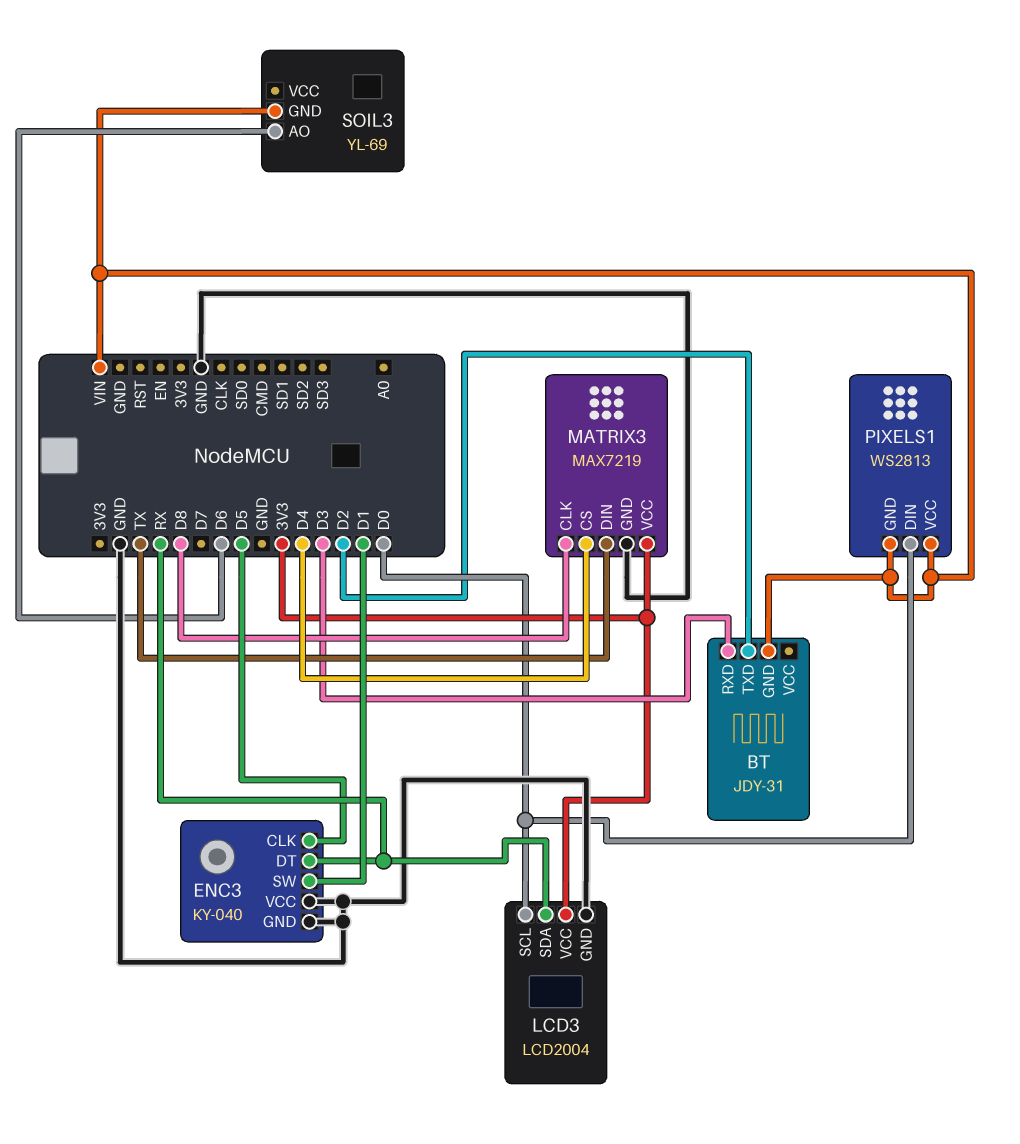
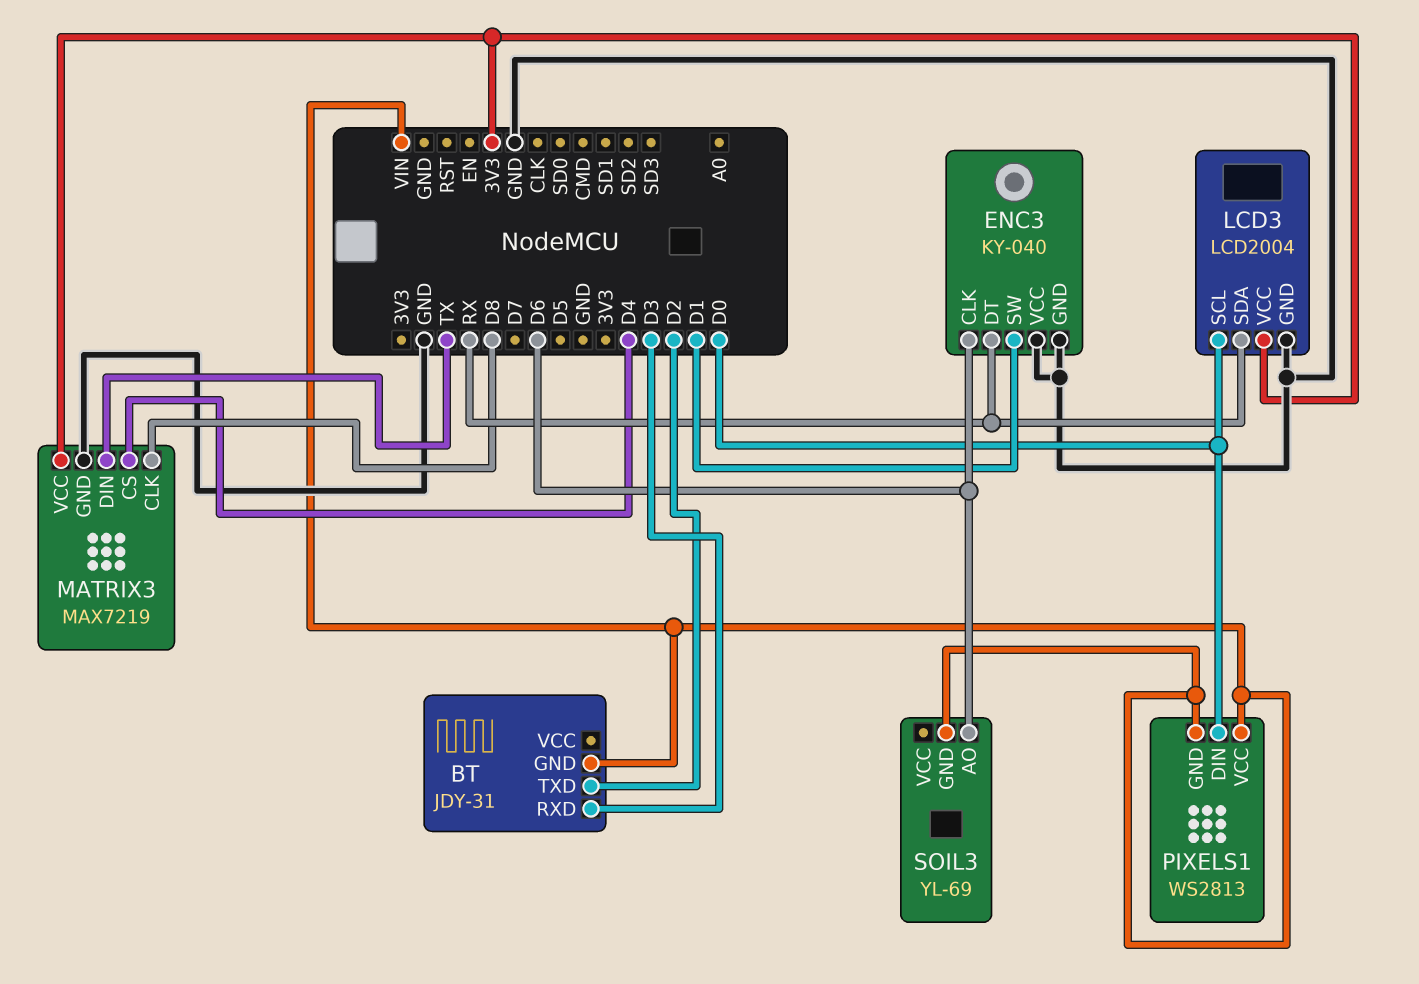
ENC3 pin CLK: D5 -> D6

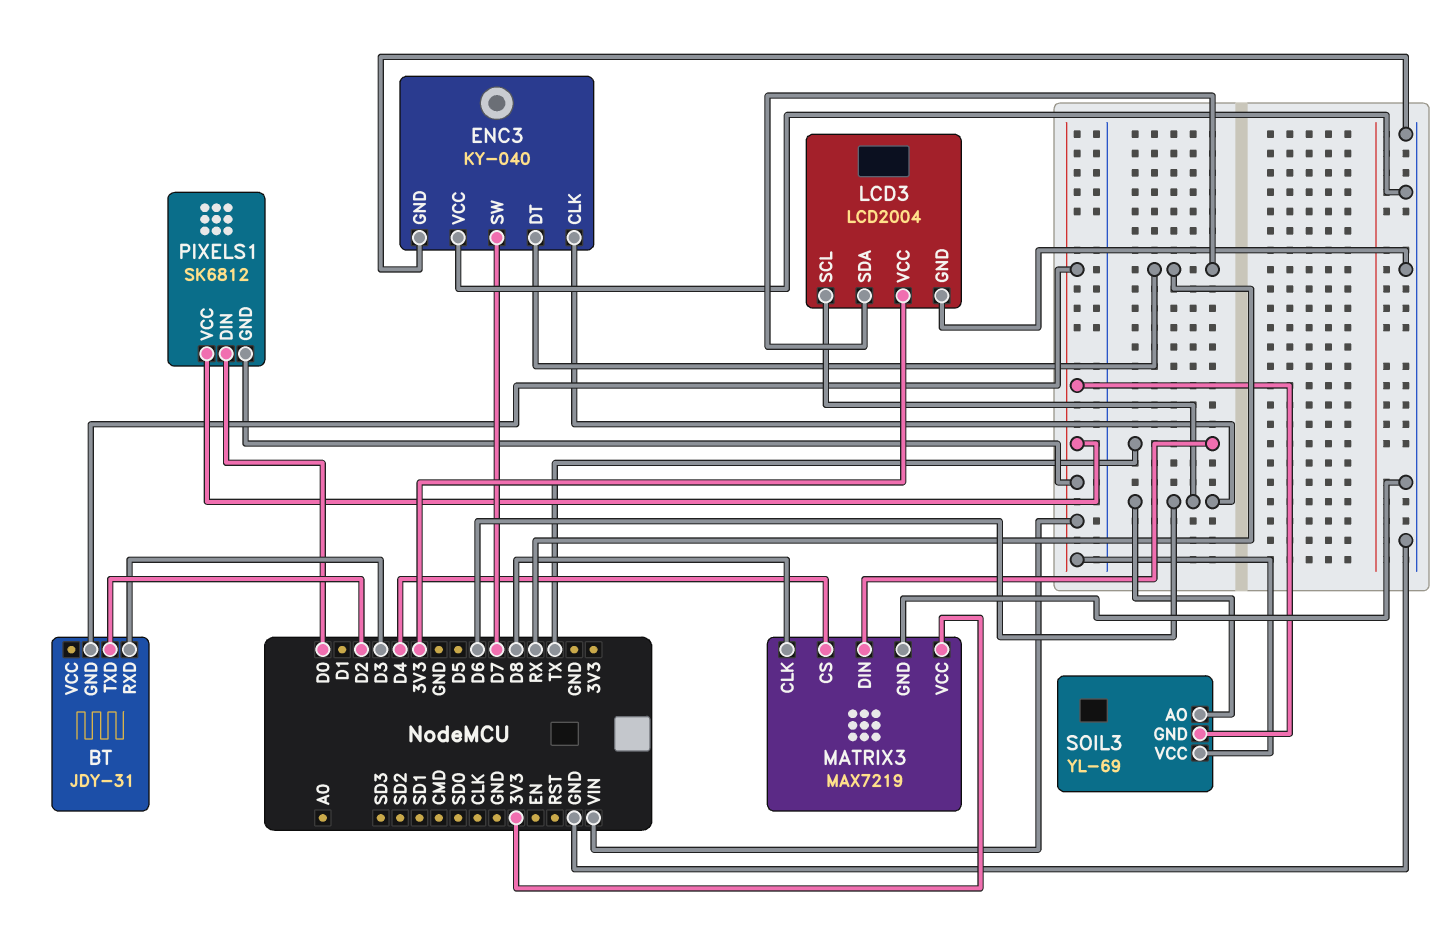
ENC3 pin SW: D1 -> D7
LCD3 pin SCL: D0 -> D6
PIXELS1: WS2813 -> SK6812
SOIL3 pin VCC: none -> VIN

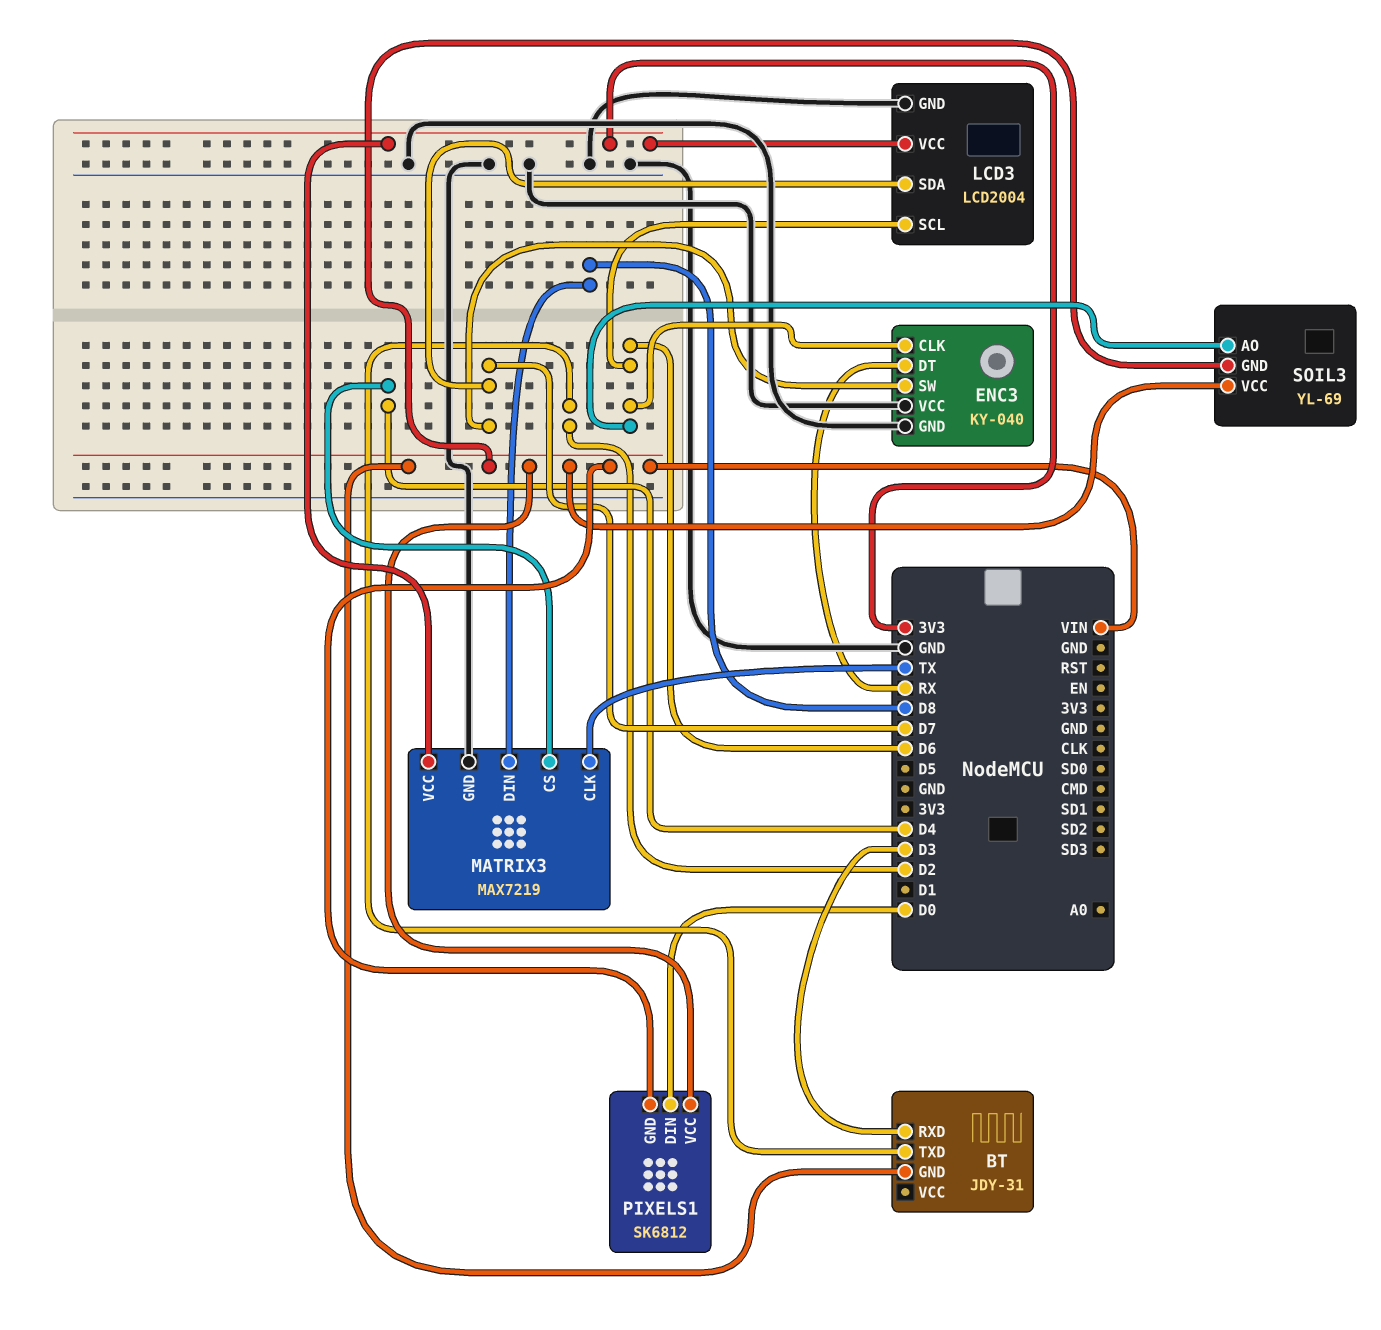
LCD3 pin SDA: RX -> D7
MATRIX3 pin CLK: D8 -> TX
MATRIX3 pin DIN: TX -> D8

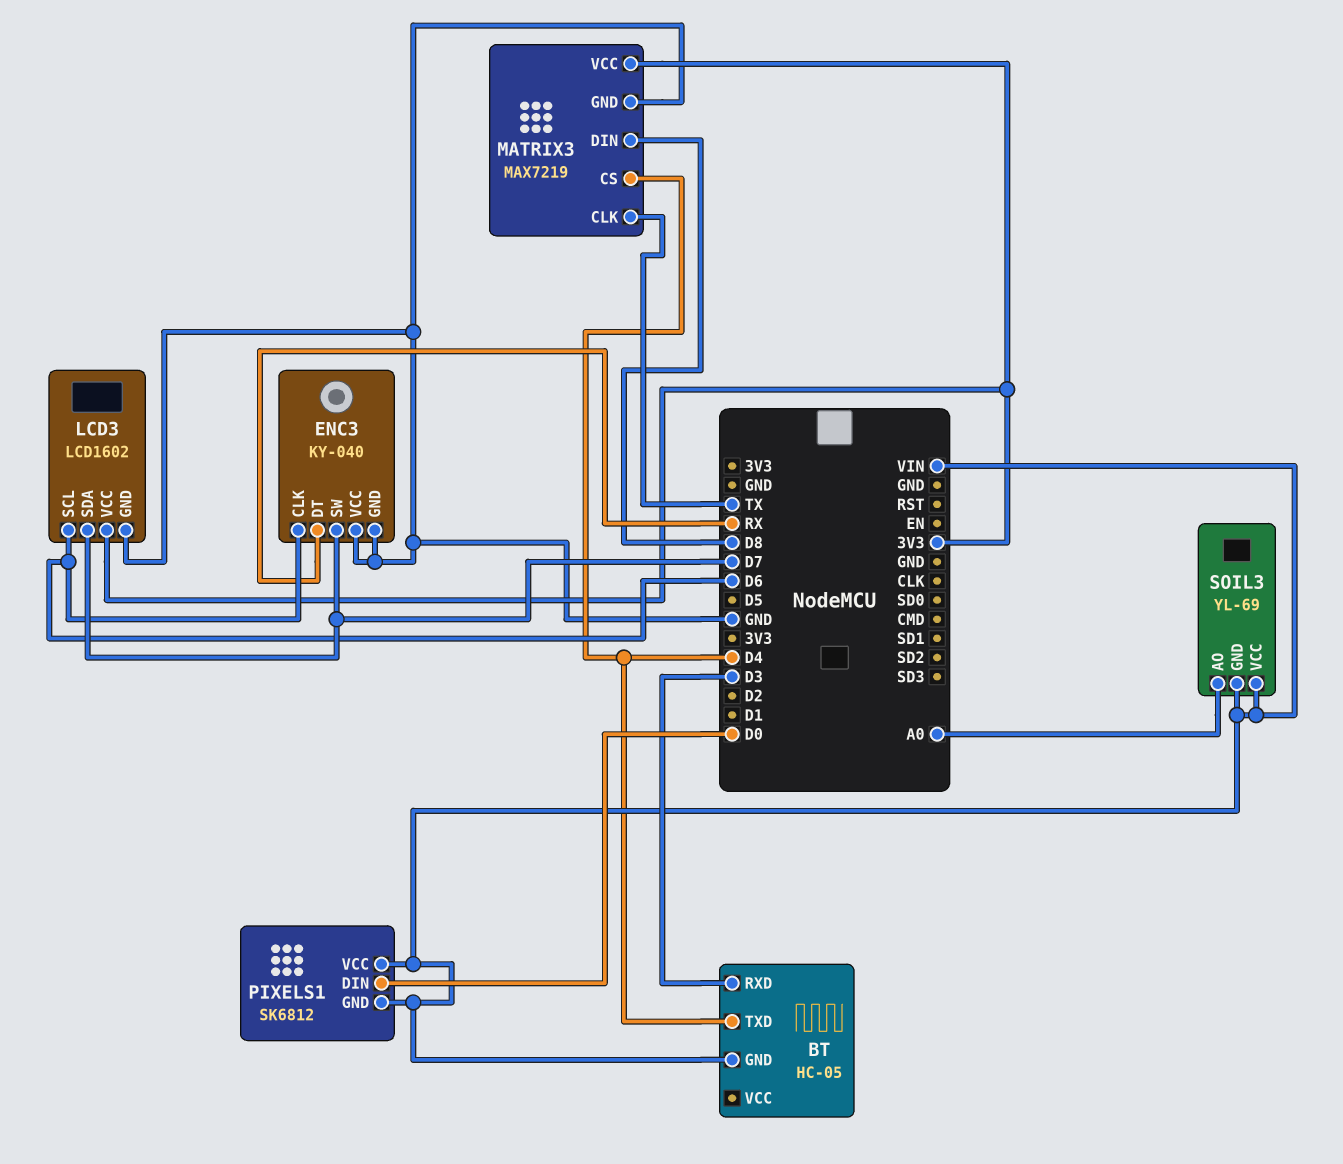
BT: JDY-31 -> HC-05
BT pin TXD: D2 -> D4
LCD3: LCD2004 -> LCD1602
SOIL3 pin AO: D6 -> A0

